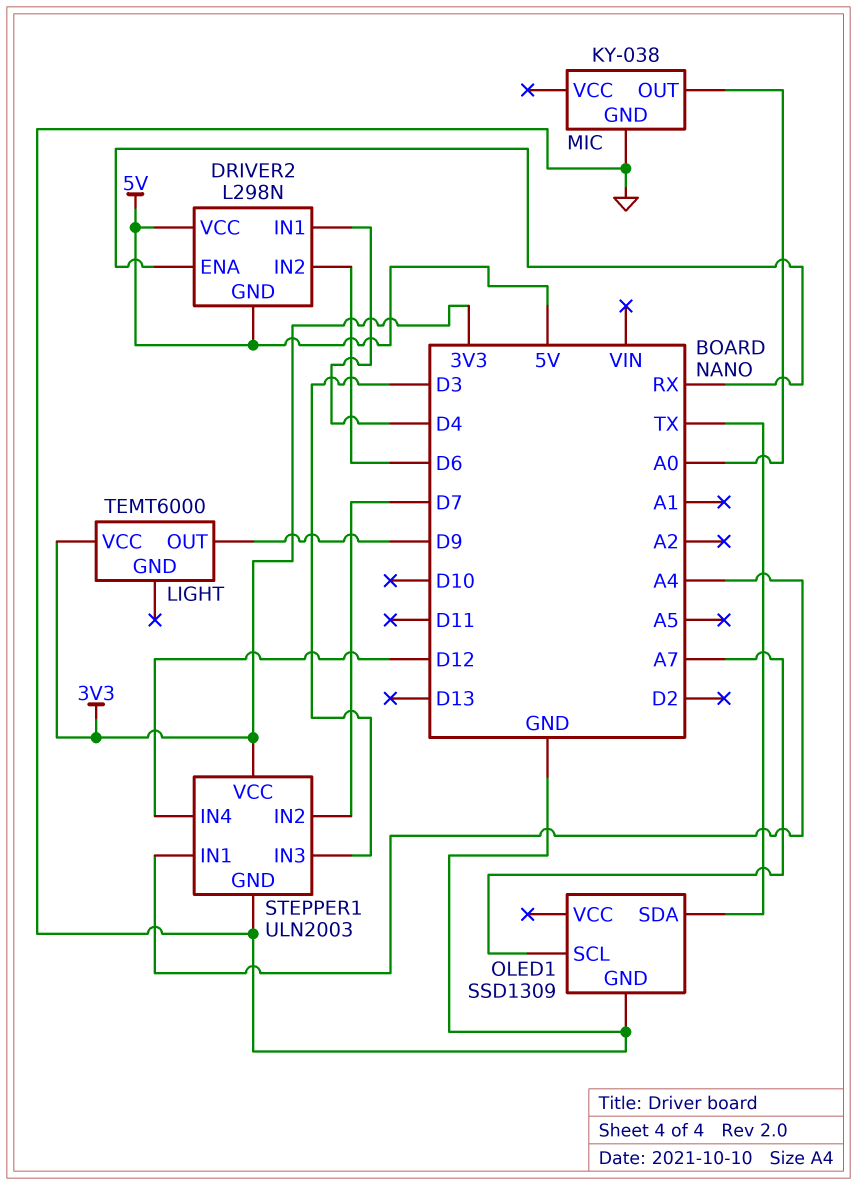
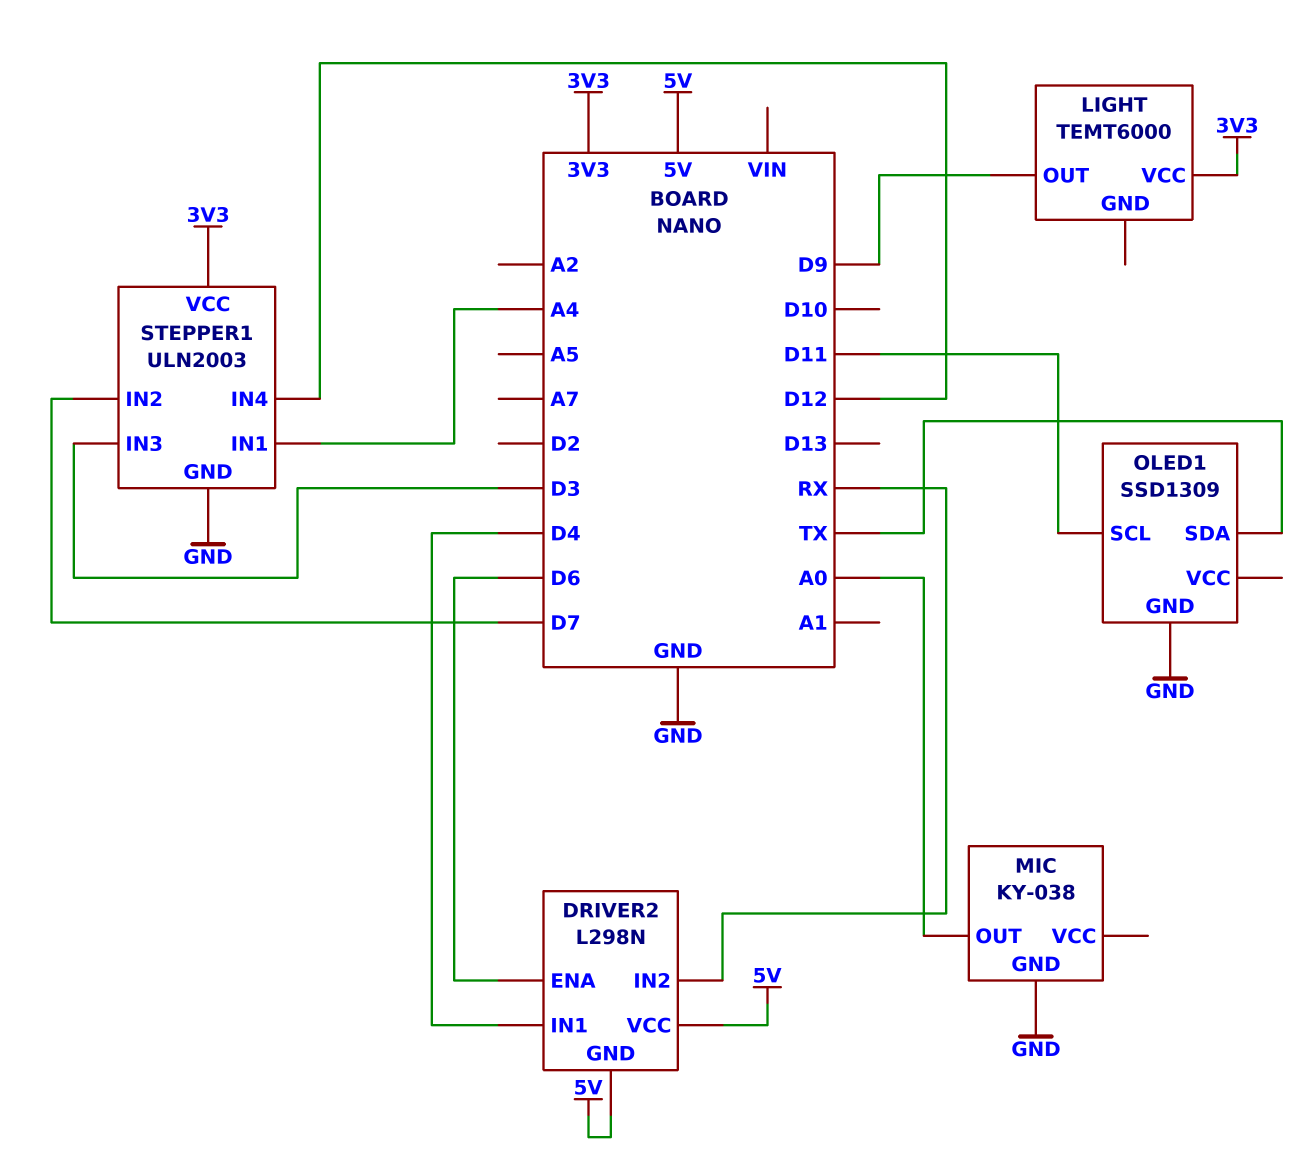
DRIVER2 pin ENA: RX -> D6
DRIVER2 pin IN2: D6 -> RX
OLED1 pin SCL: A7 -> D11

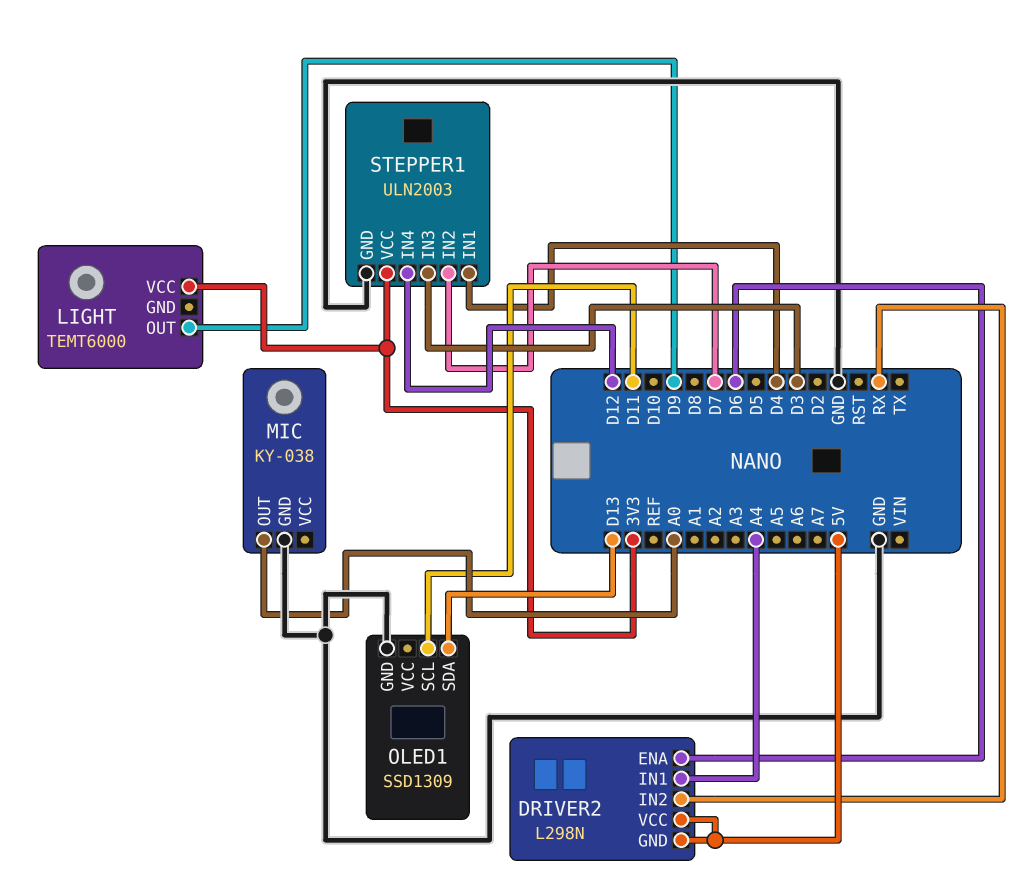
DRIVER2 pin IN1: D4 -> A4
OLED1 pin SDA: TX -> D13
STEPPER1 pin IN1: A4 -> D4

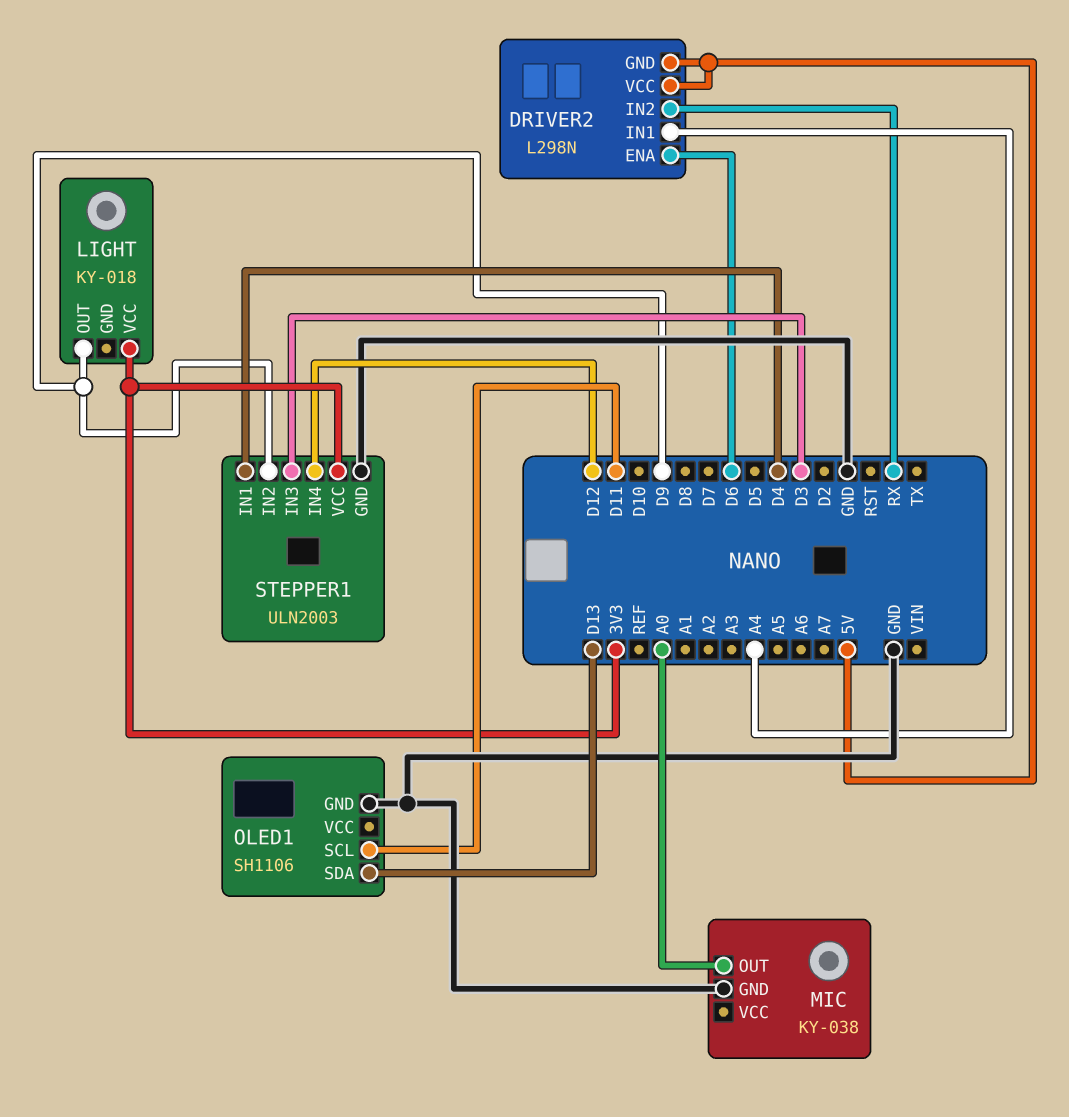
LIGHT: TEMT6000 -> KY-018
OLED1: SSD1309 -> SH1106
STEPPER1 pin IN2: D7 -> D9

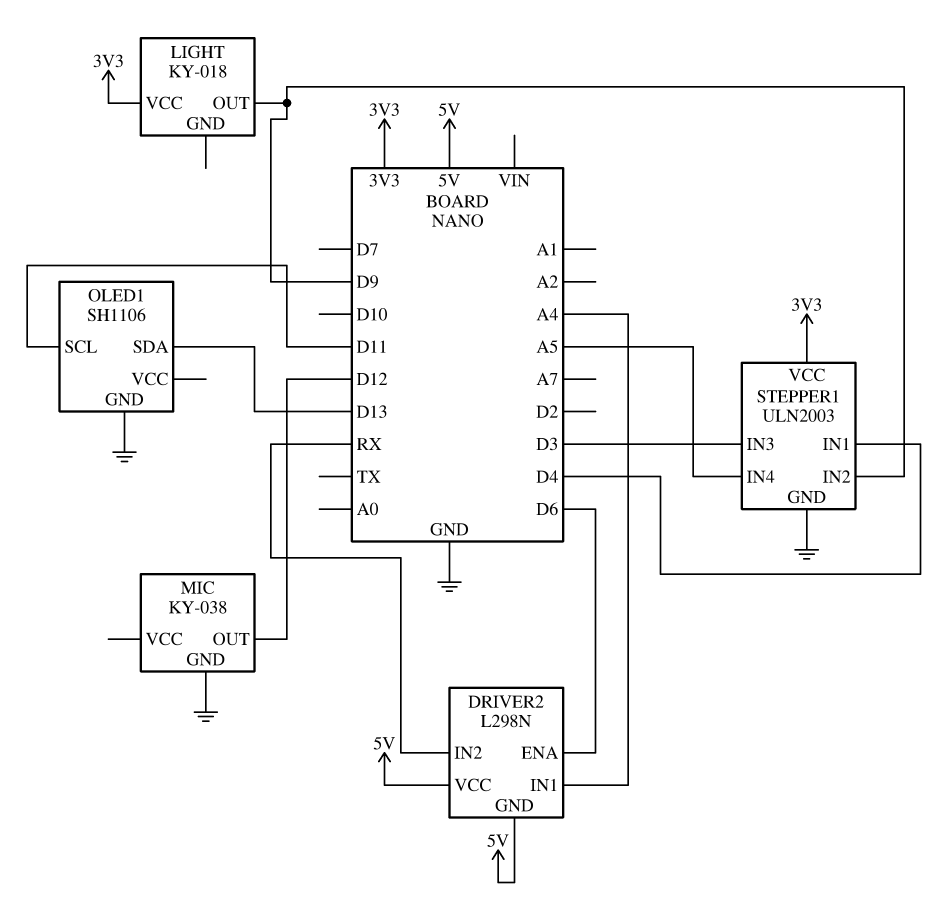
MIC pin OUT: A0 -> D12
STEPPER1 pin IN4: D12 -> A5

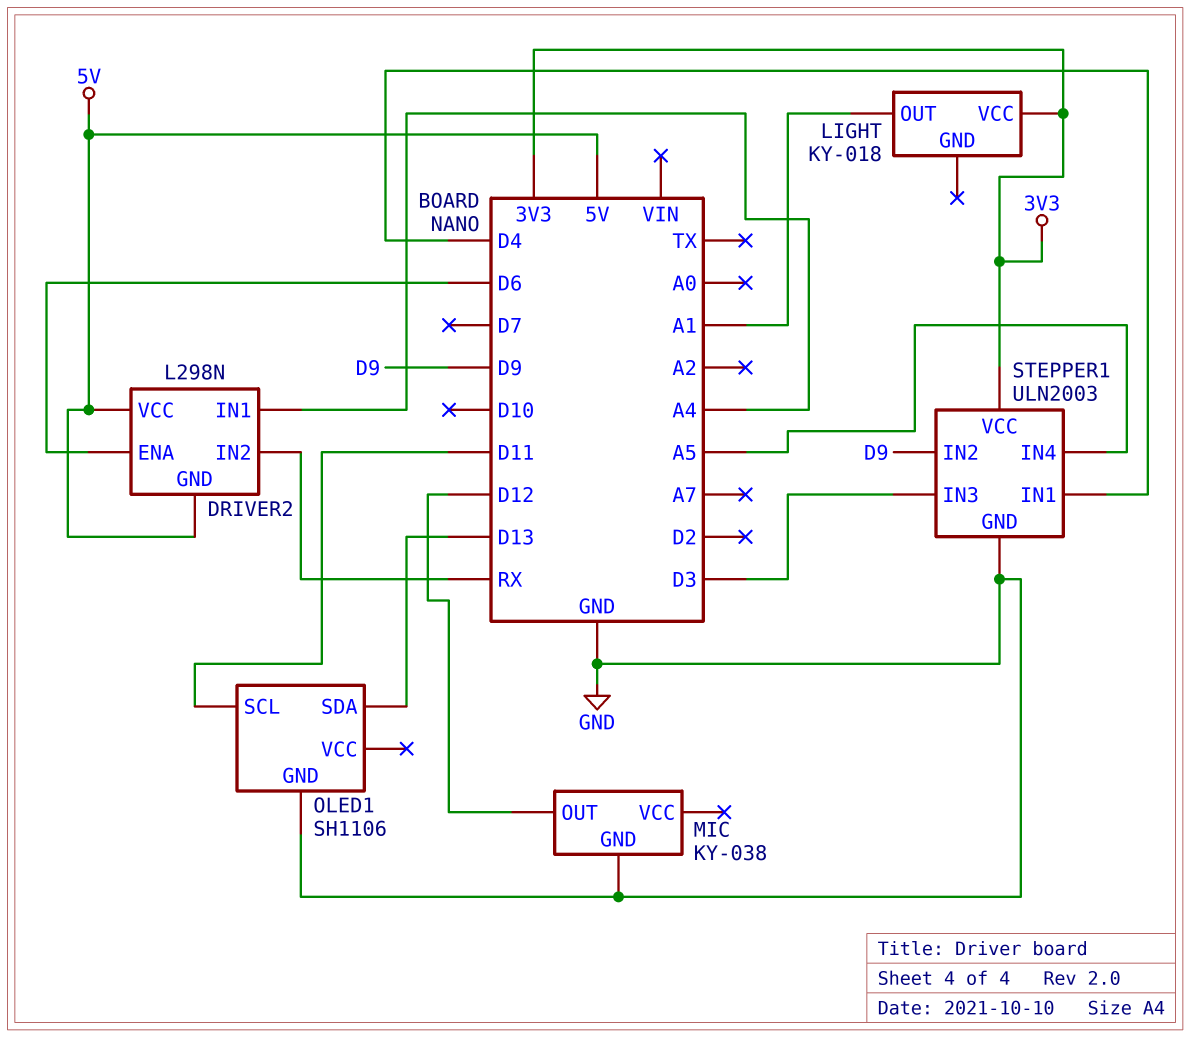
LIGHT pin OUT: D9 -> A1

